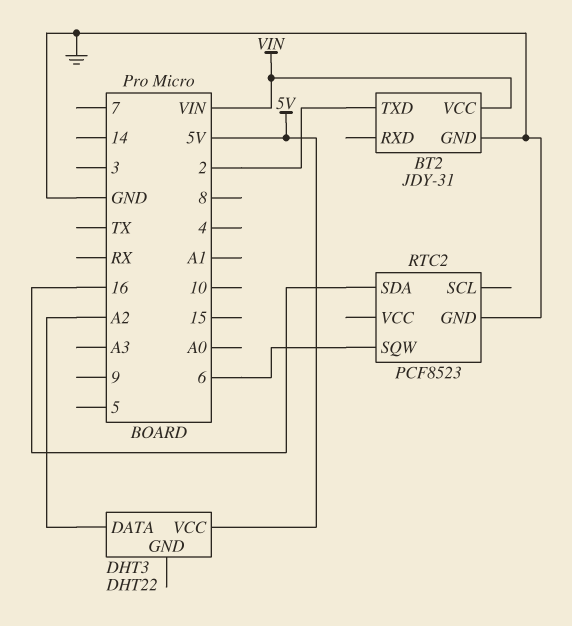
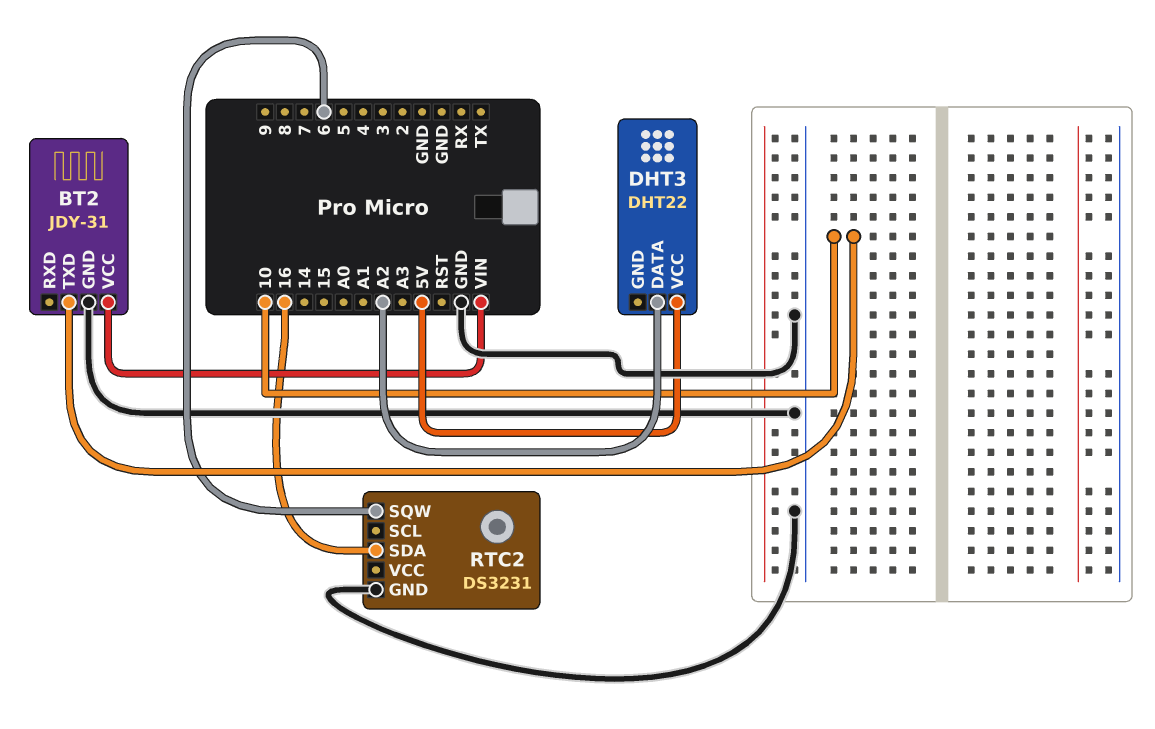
BT2 pin TXD: 2 -> 10
RTC2: PCF8523 -> DS3231

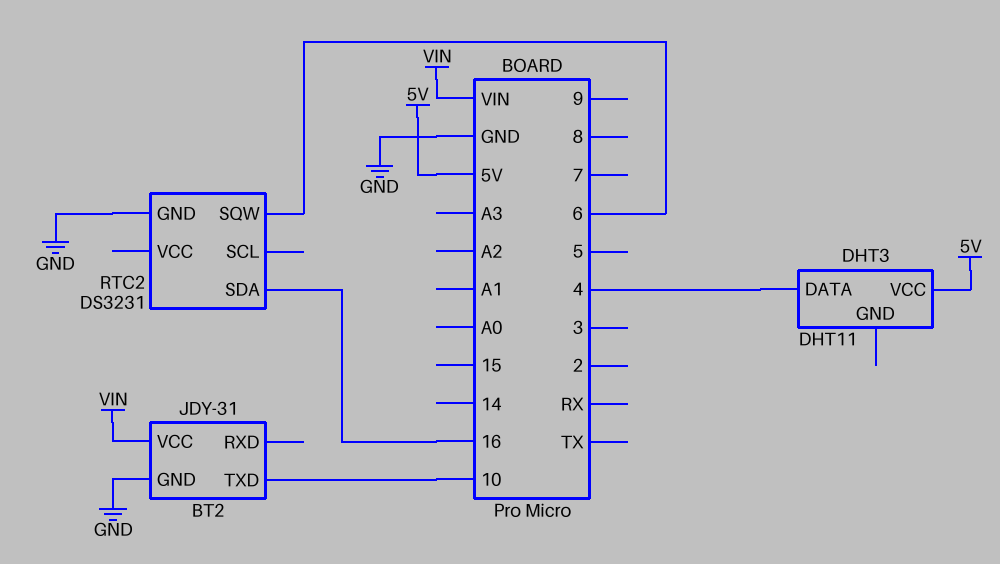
DHT3: DHT22 -> DHT11
DHT3 pin DATA: A2 -> 4

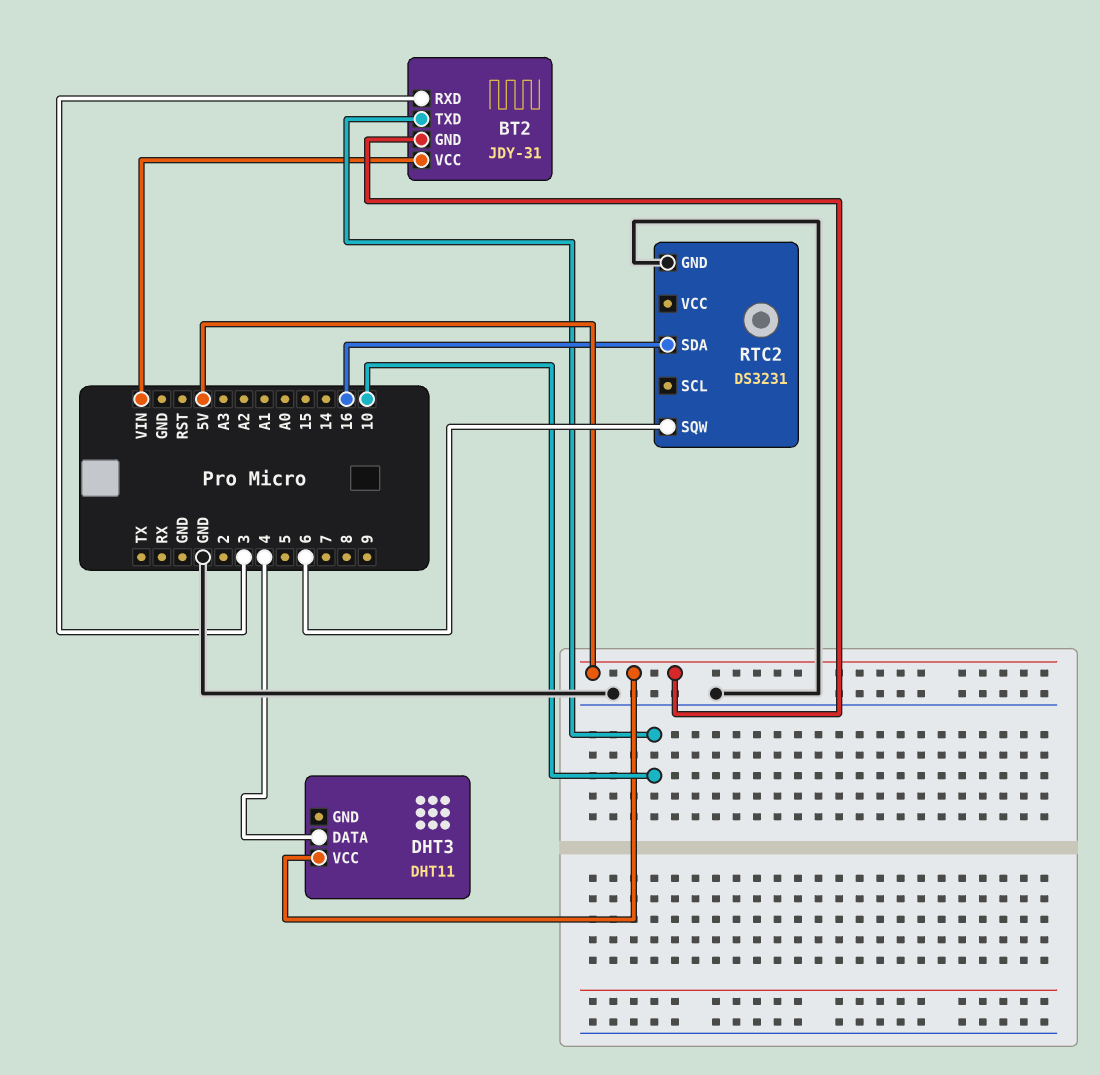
BT2 pin GND: GND -> 5V
BT2 pin RXD: none -> 3

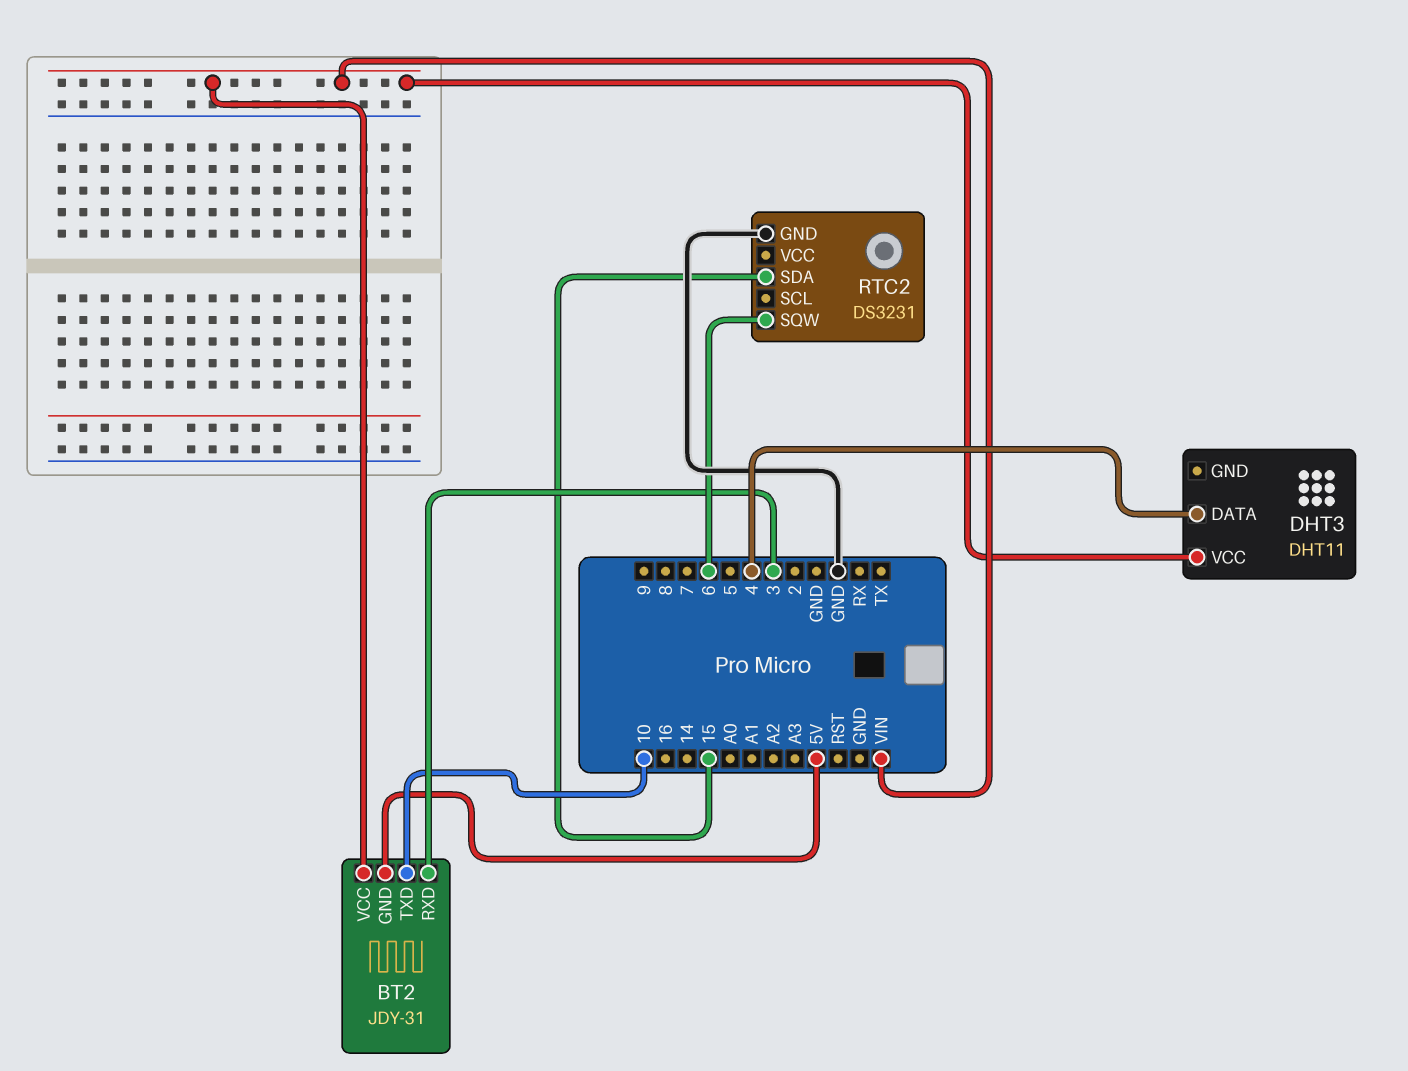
DHT3 pin VCC: 5V -> VIN
RTC2 pin SDA: 16 -> 15

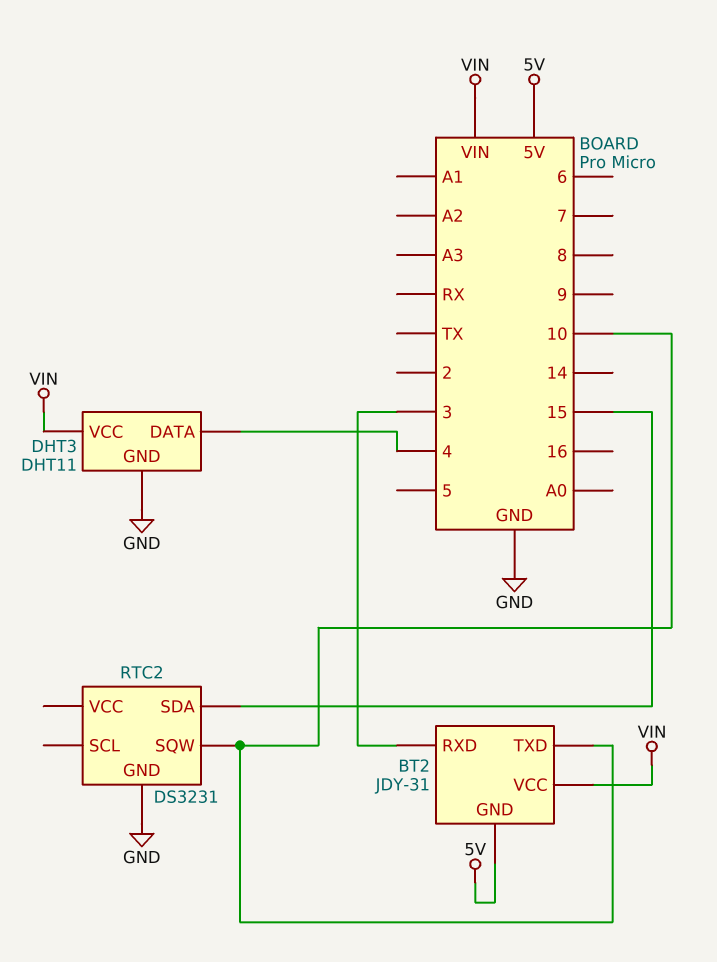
DHT3 pin GND: none -> GND
RTC2 pin SQW: 6 -> 10

